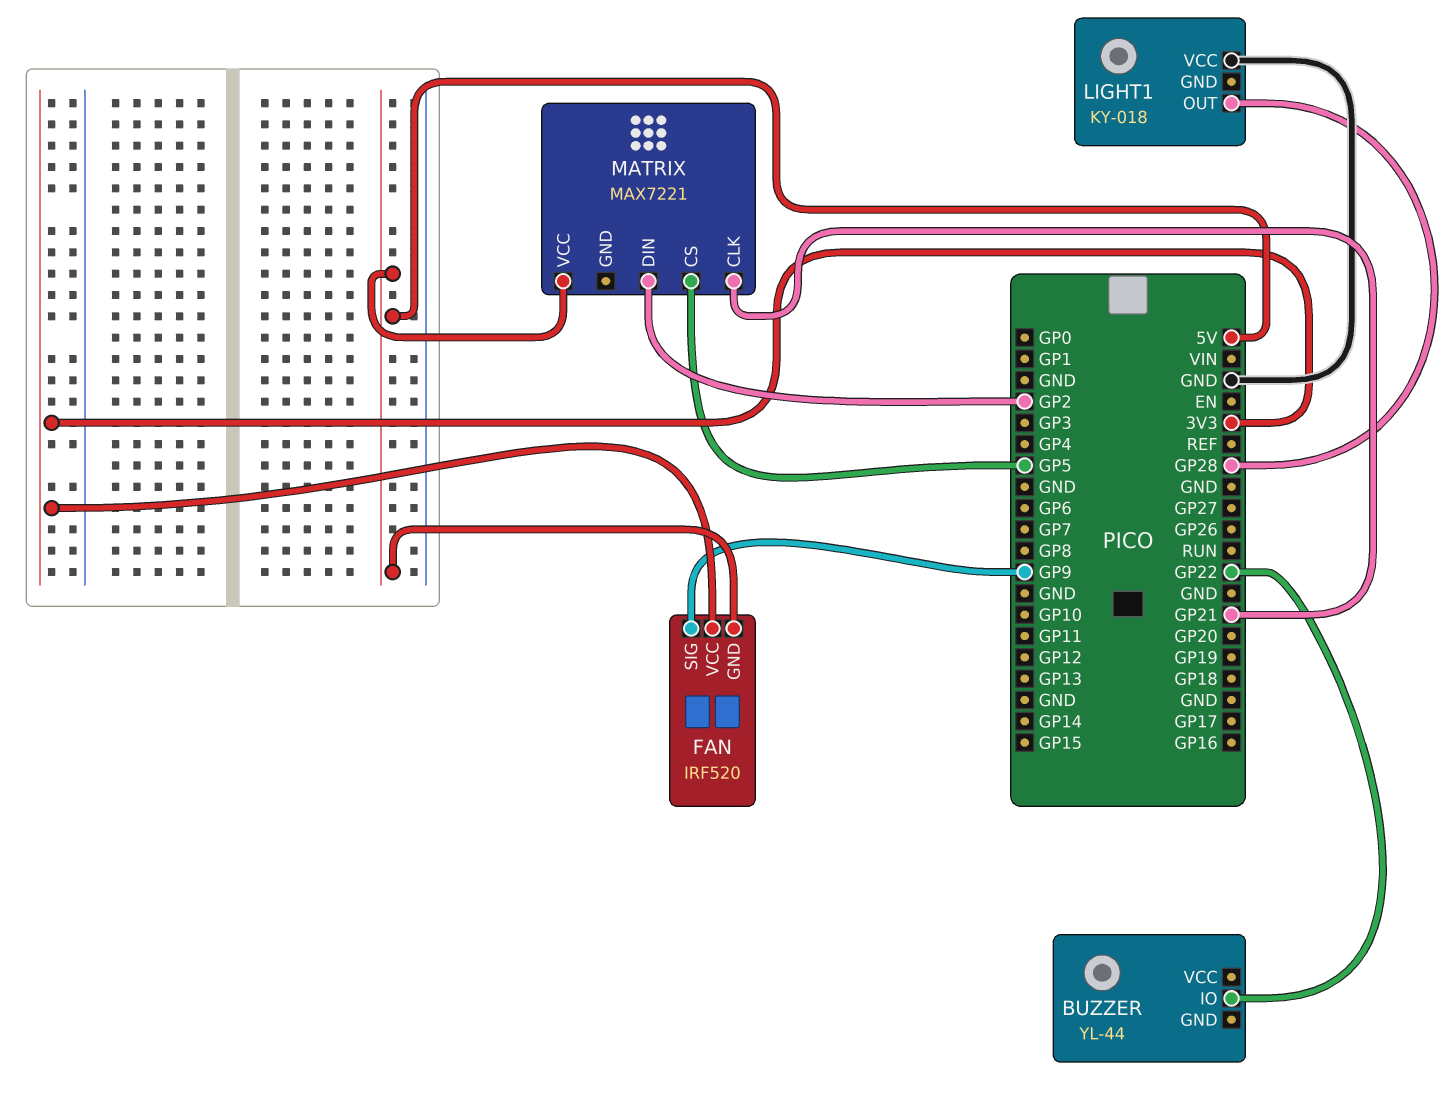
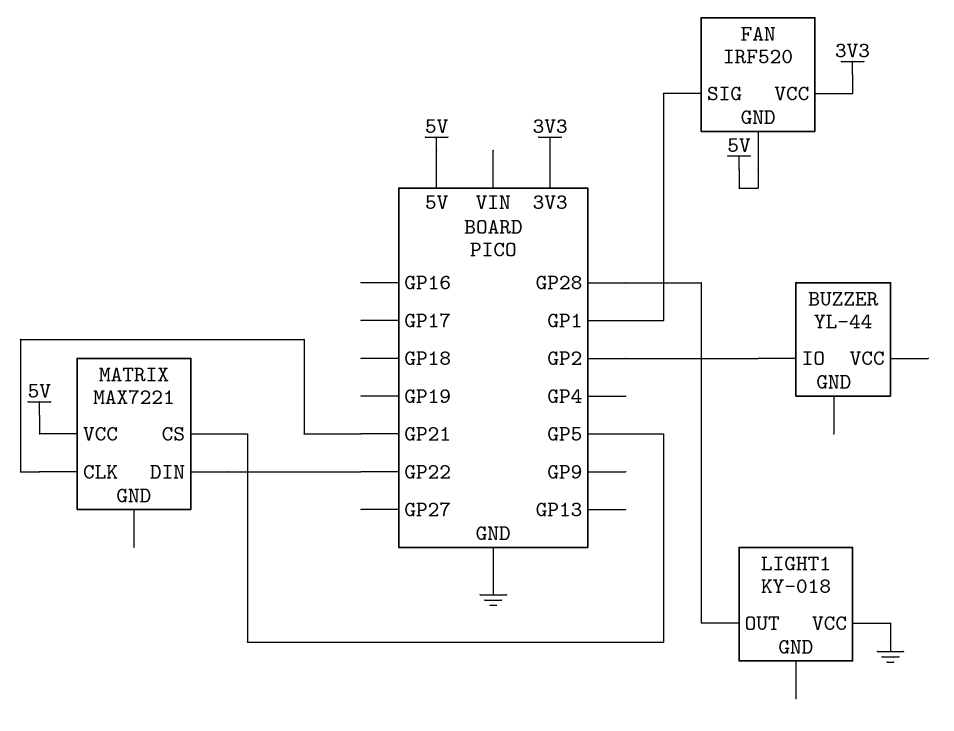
BUZZER pin IO: GP22 -> GP2
FAN pin SIG: GP9 -> GP1
MATRIX pin DIN: GP2 -> GP22

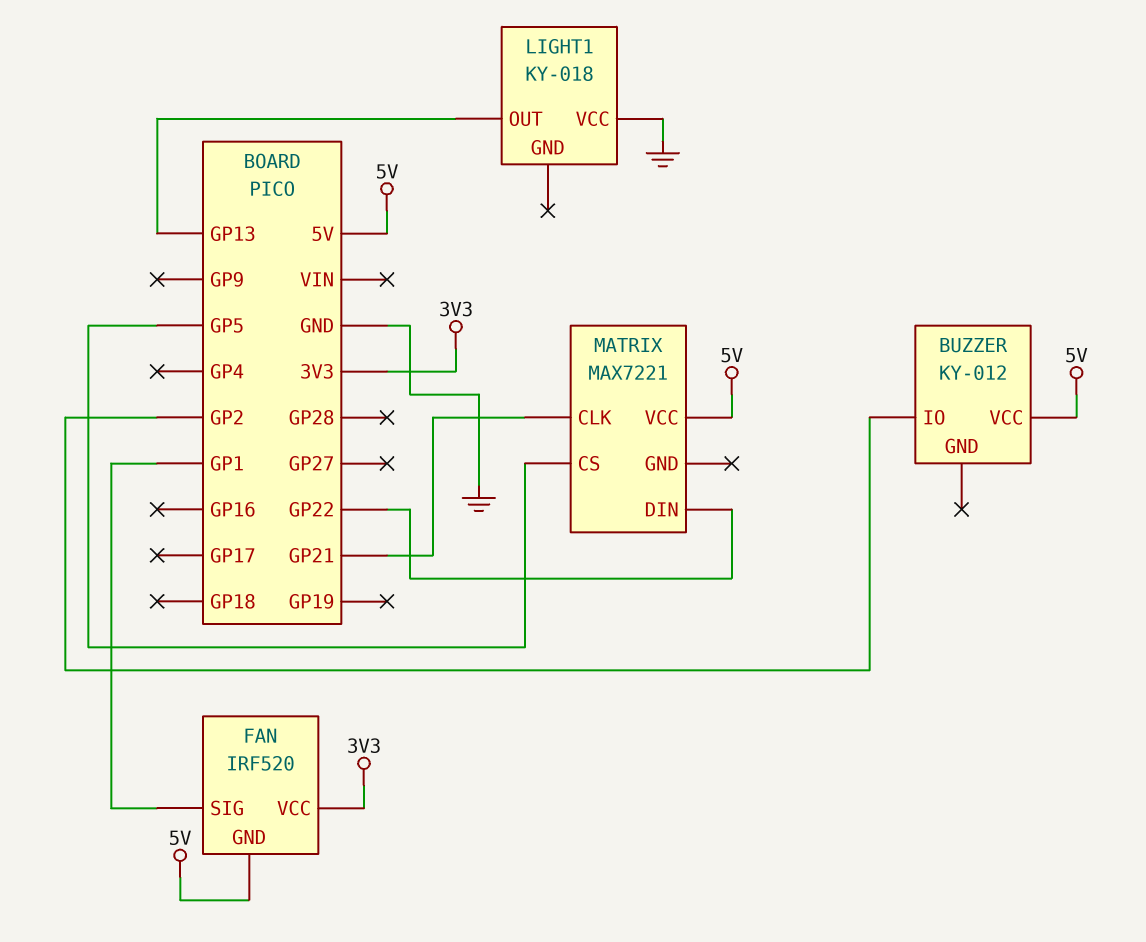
BUZZER: YL-44 -> KY-012
BUZZER pin VCC: none -> 5V
LIGHT1 pin OUT: GP28 -> GP13

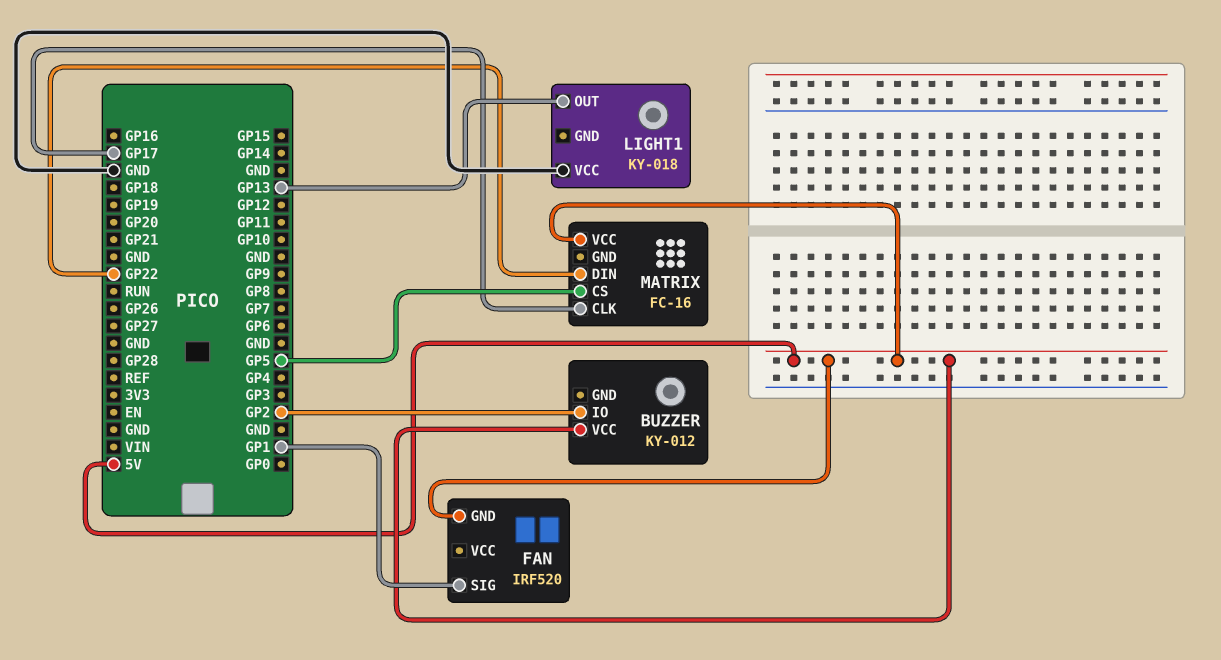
FAN pin VCC: 3V3 -> none
MATRIX: MAX7221 -> FC-16
MATRIX pin CLK: GP21 -> GP17

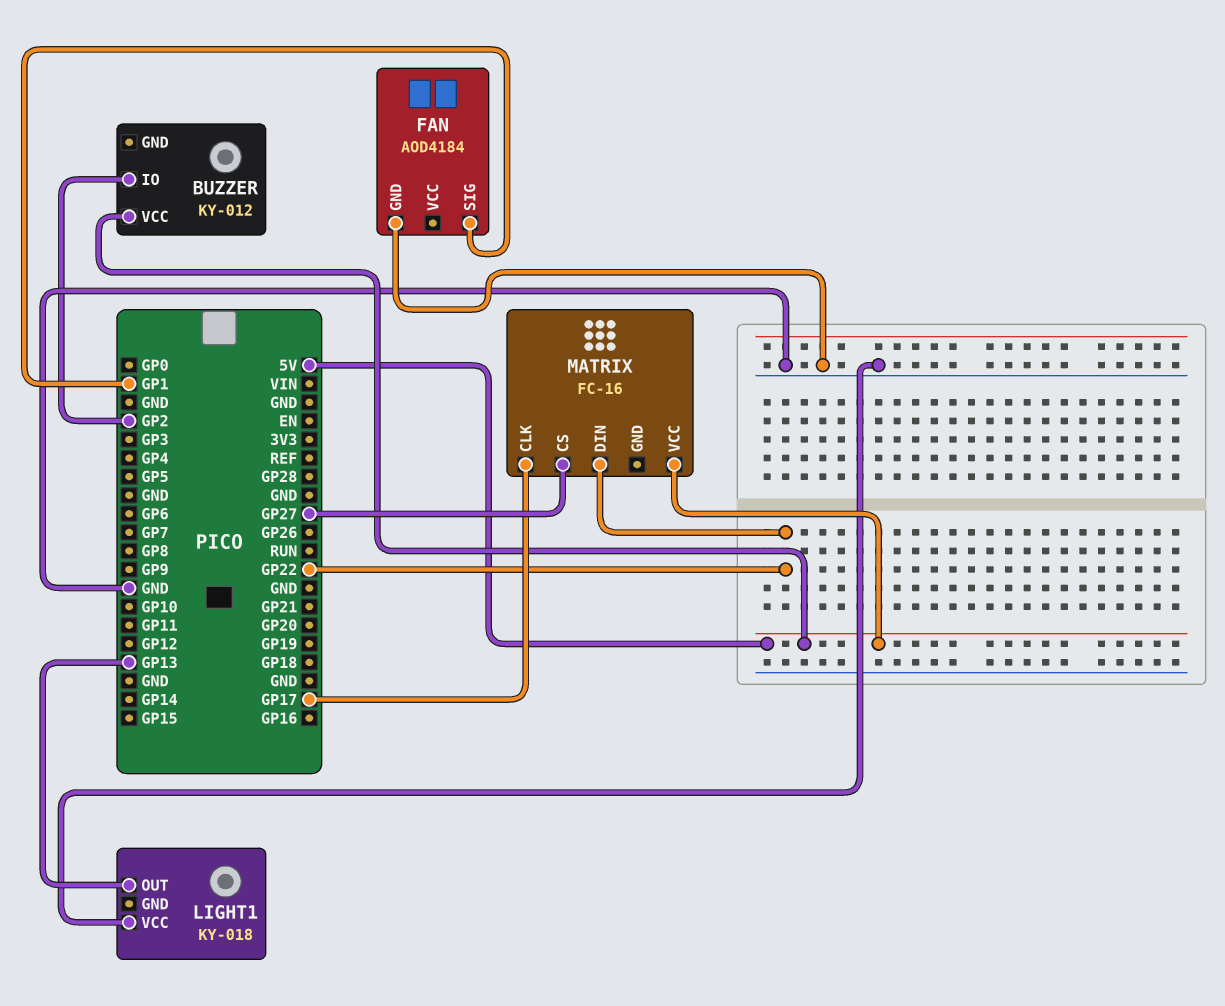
FAN: IRF520 -> AOD4184
FAN pin GND: 5V -> GND
MATRIX pin CS: GP5 -> GP27

